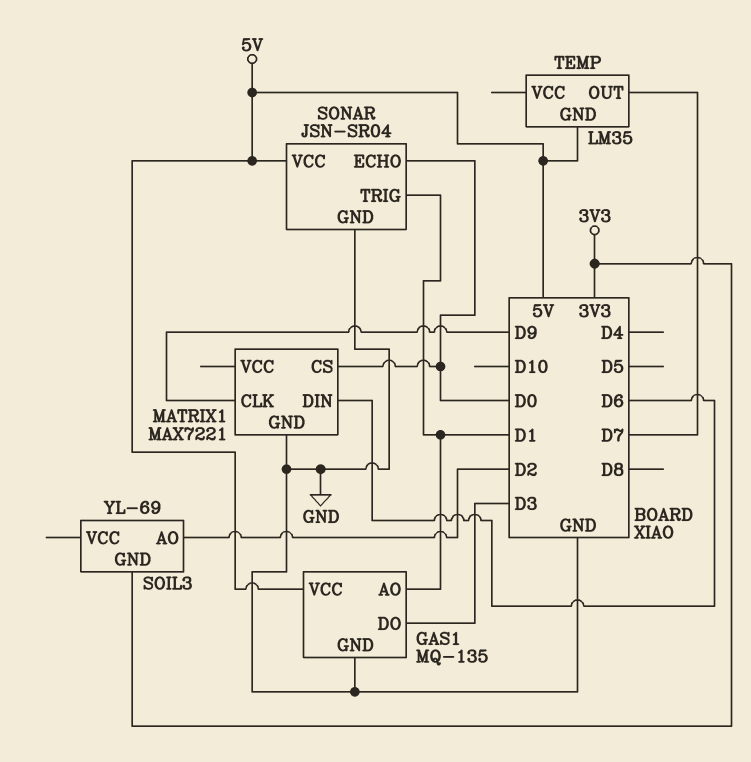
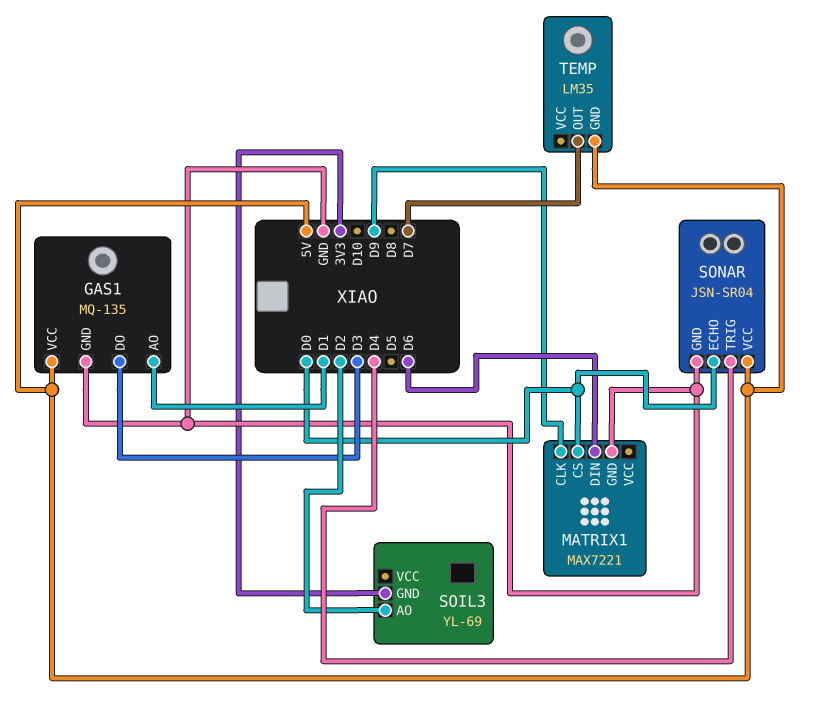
SONAR pin TRIG: D1 -> D4

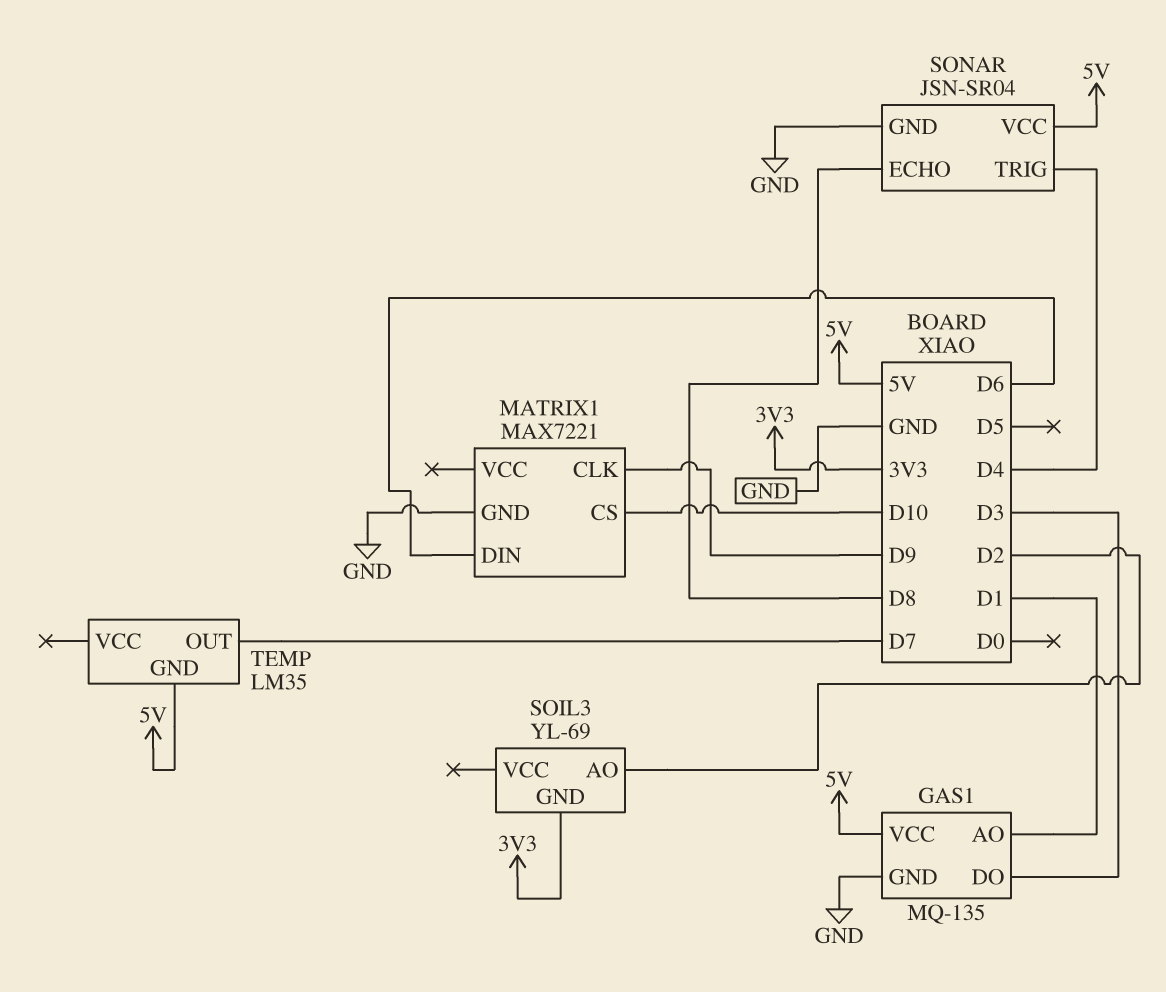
MATRIX1 pin CS: D0 -> D10
SONAR pin ECHO: D0 -> D8

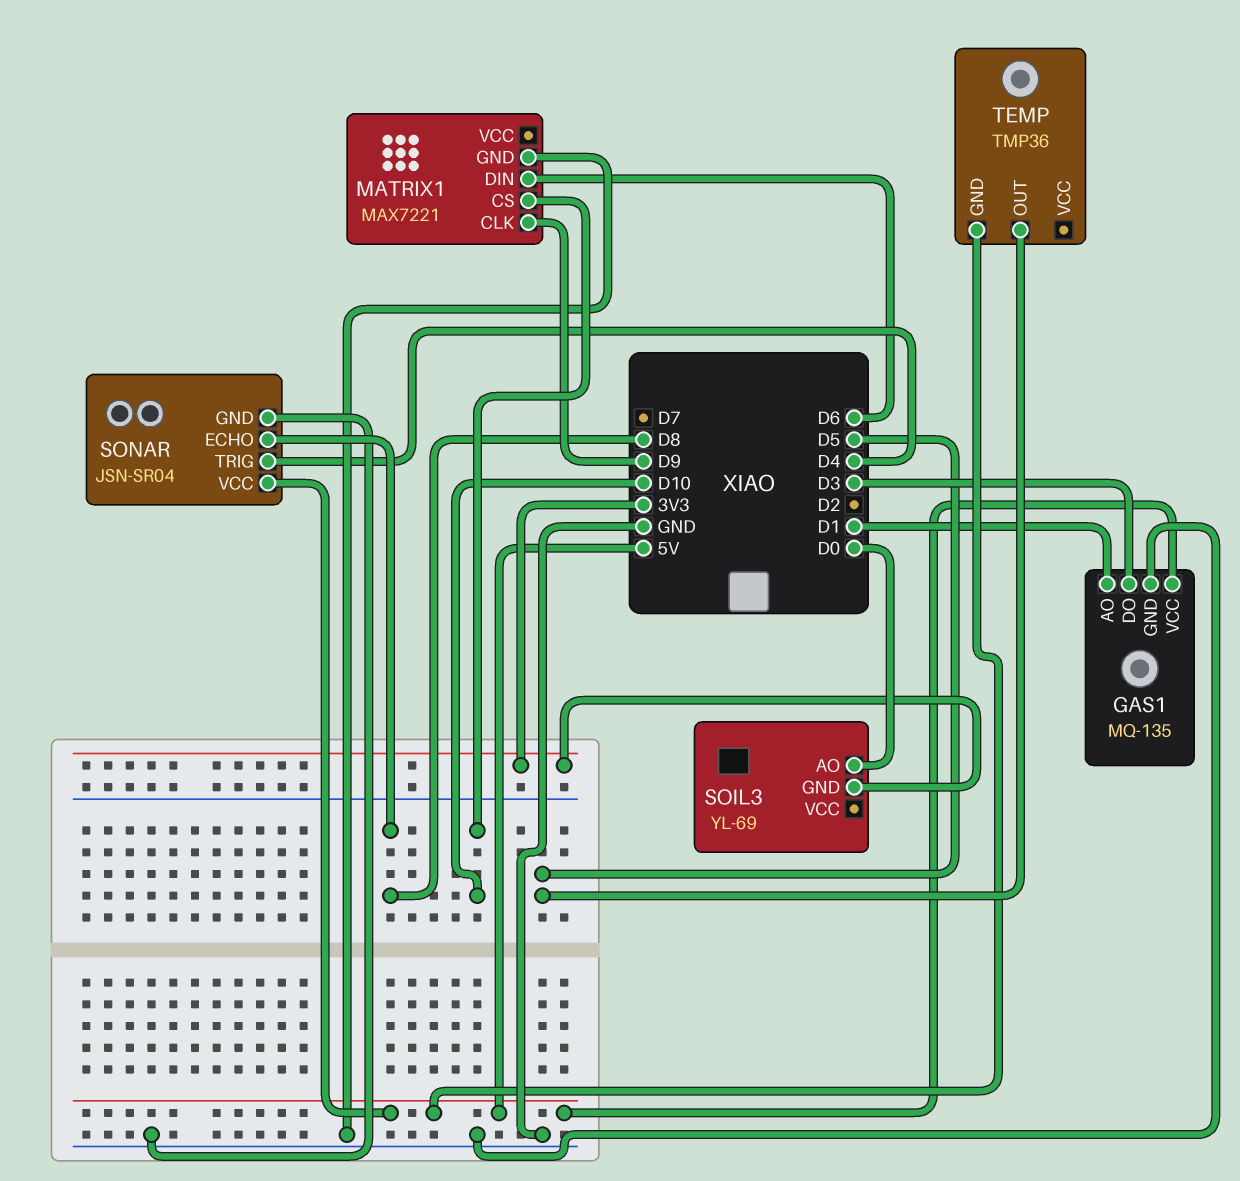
SOIL3 pin AO: D2 -> D0
TEMP: LM35 -> TMP36
TEMP pin OUT: D7 -> D5

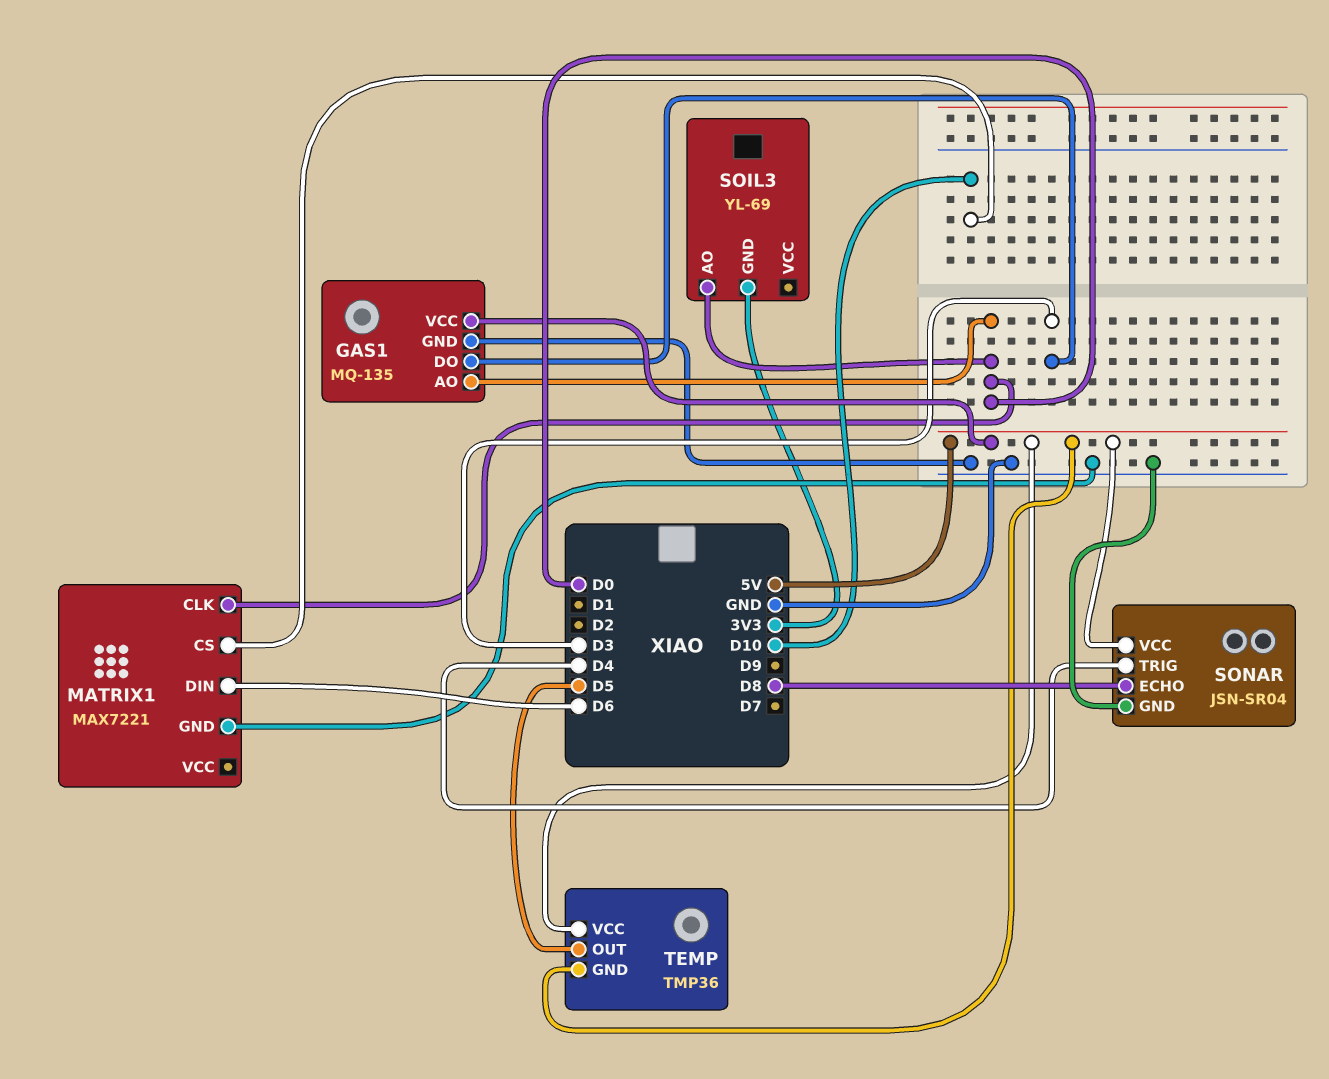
GAS1 pin AO: D1 -> D0
MATRIX1 pin CLK: D9 -> D0
TEMP pin VCC: none -> 5V

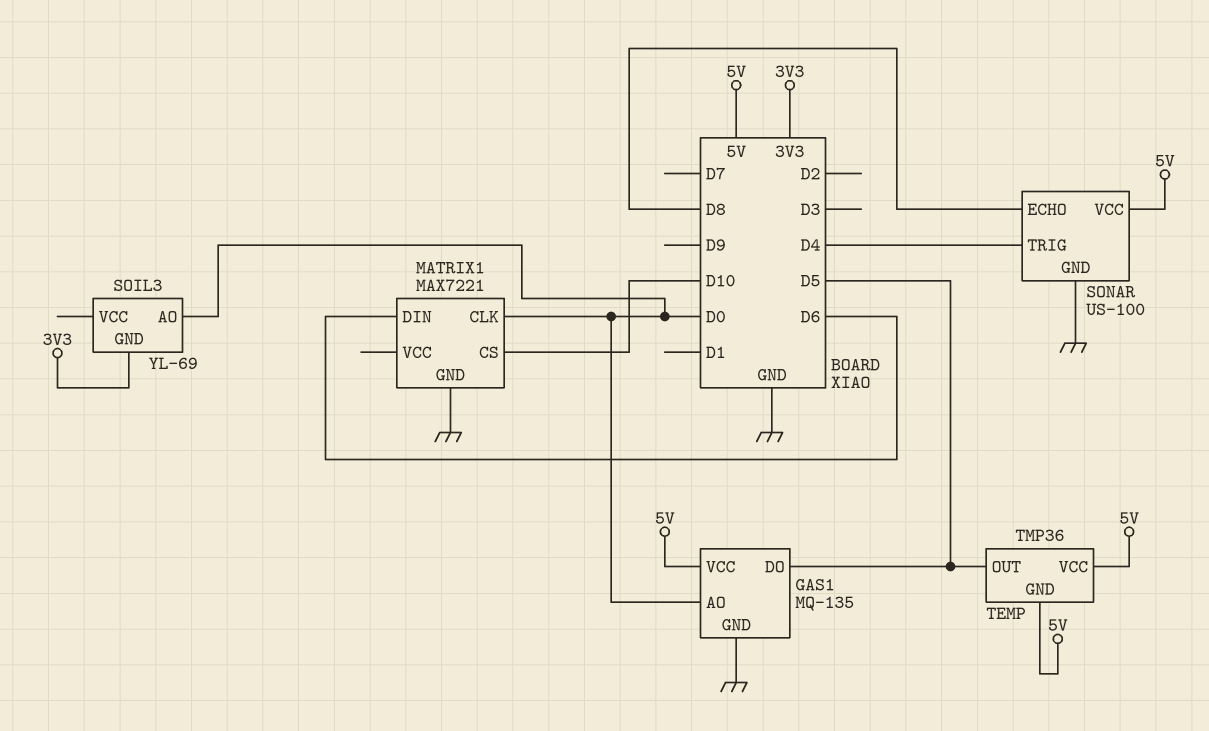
GAS1 pin DO: D3 -> D5
SONAR: JSN-SR04 -> US-100

